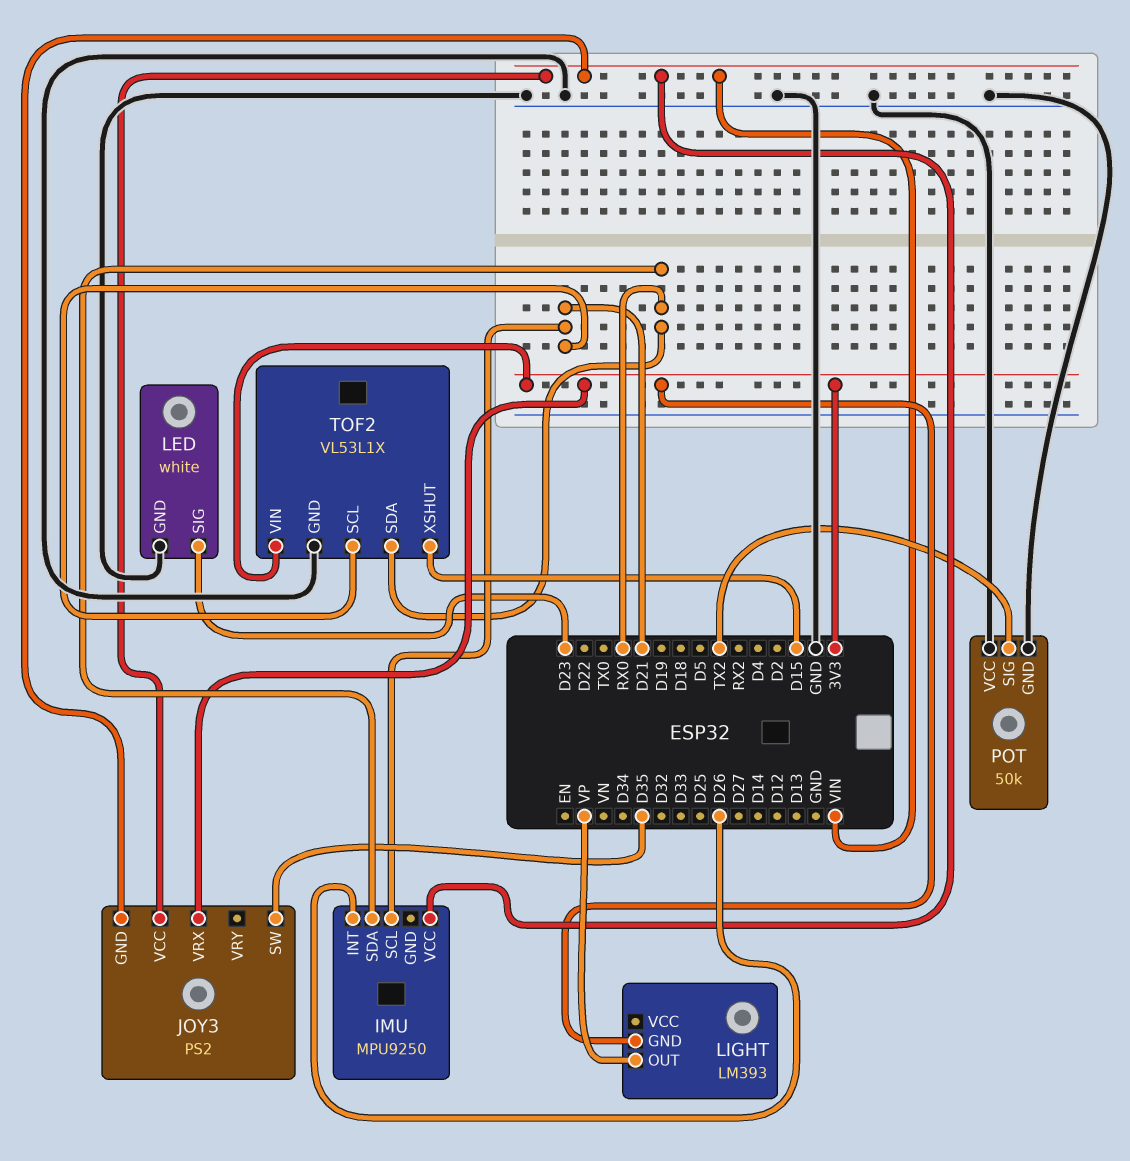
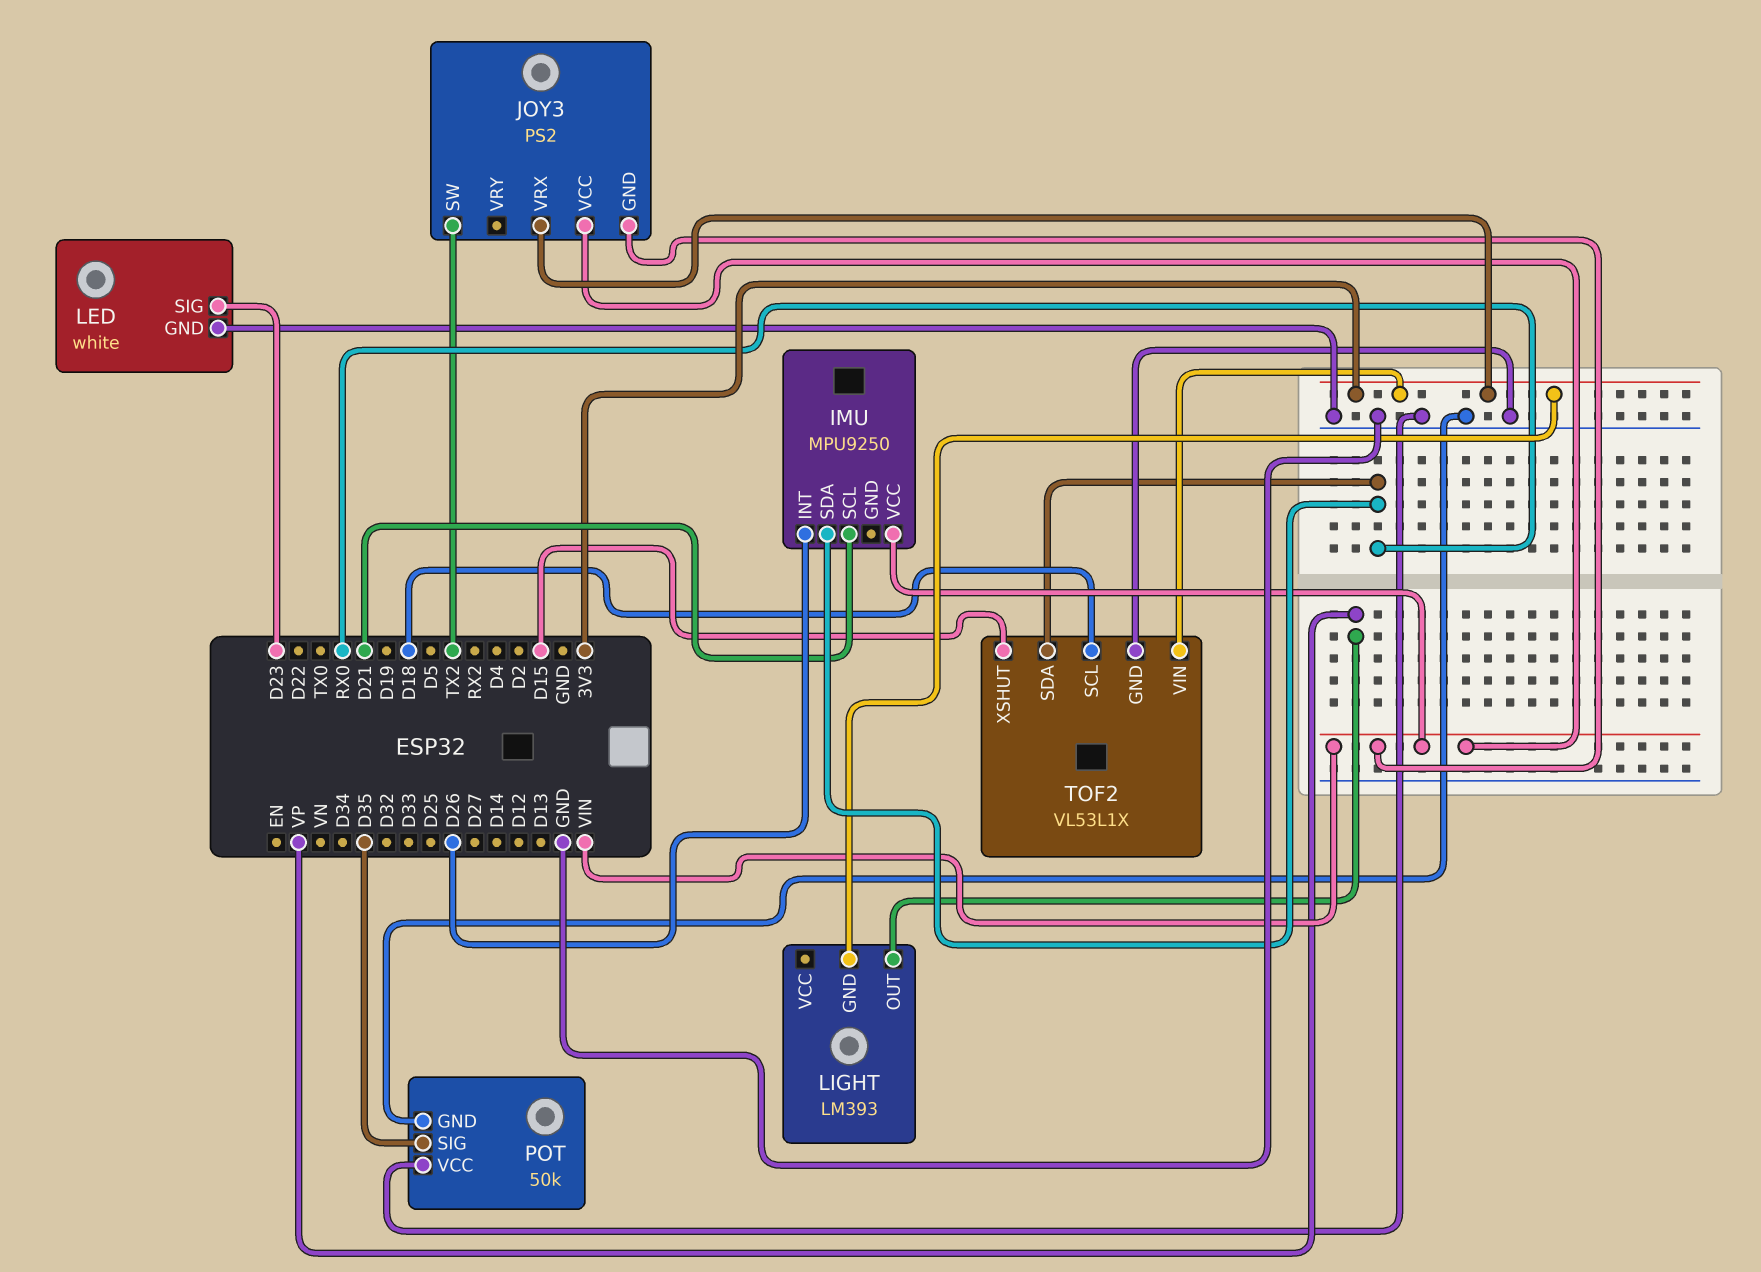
JOY3 pin SW: D35 -> TX2
POT pin SIG: TX2 -> D35
TOF2 pin SCL: D21 -> D18

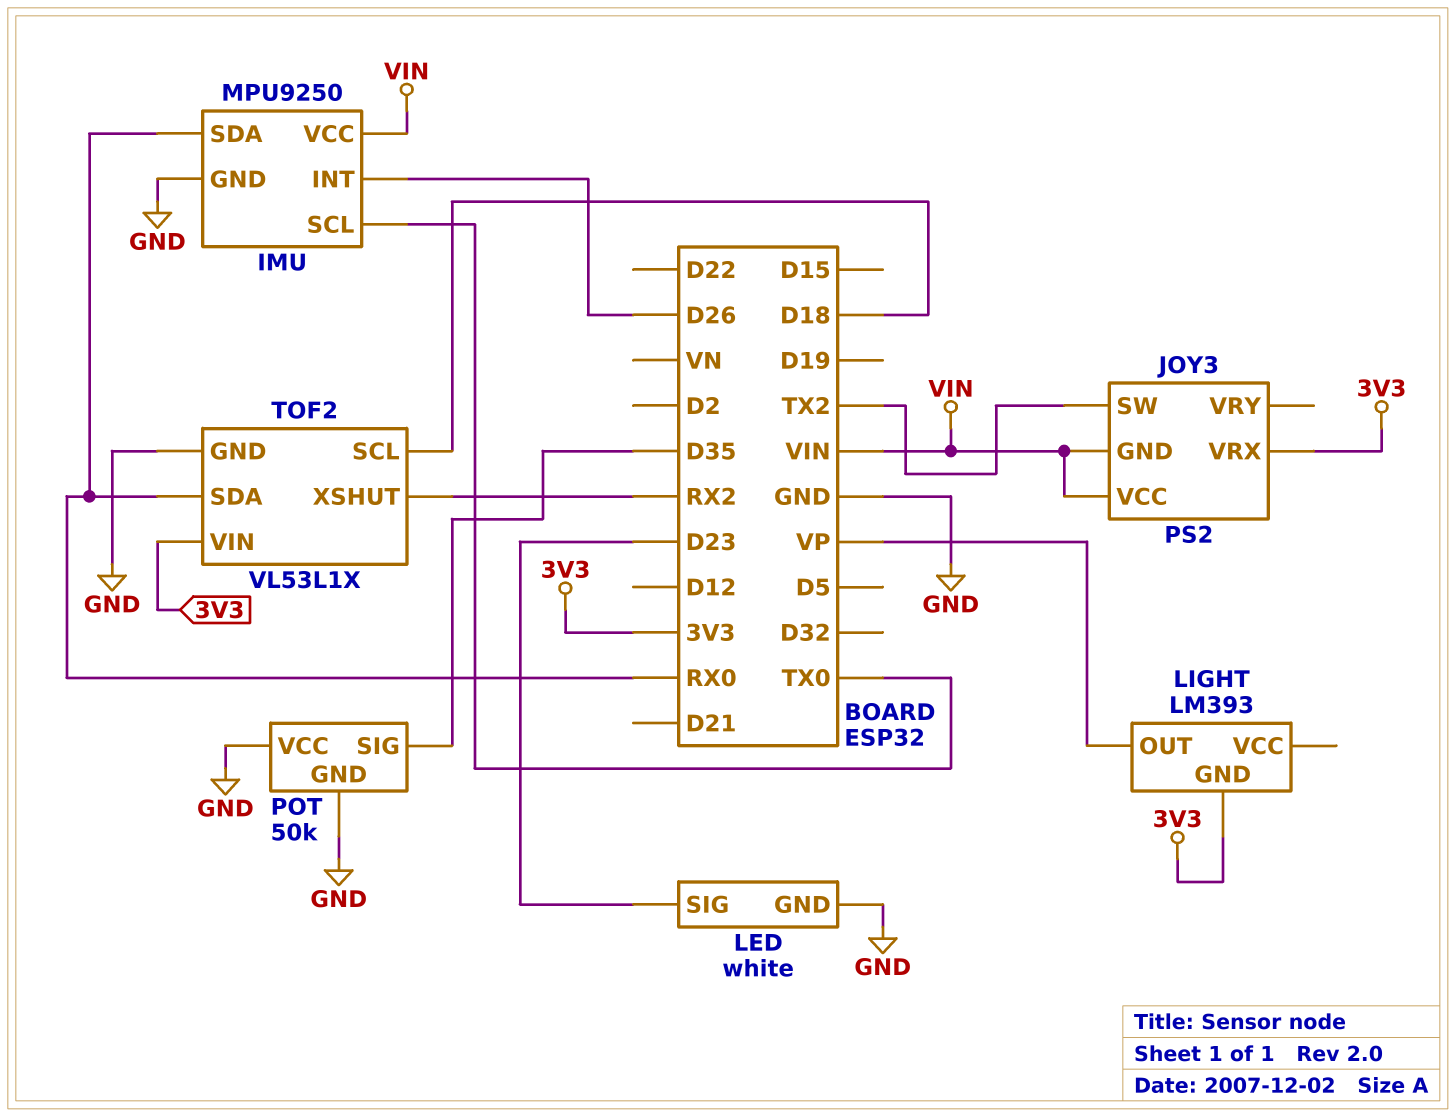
IMU pin GND: none -> GND
IMU pin SCL: D21 -> TX0
TOF2 pin XSHUT: D15 -> RX2

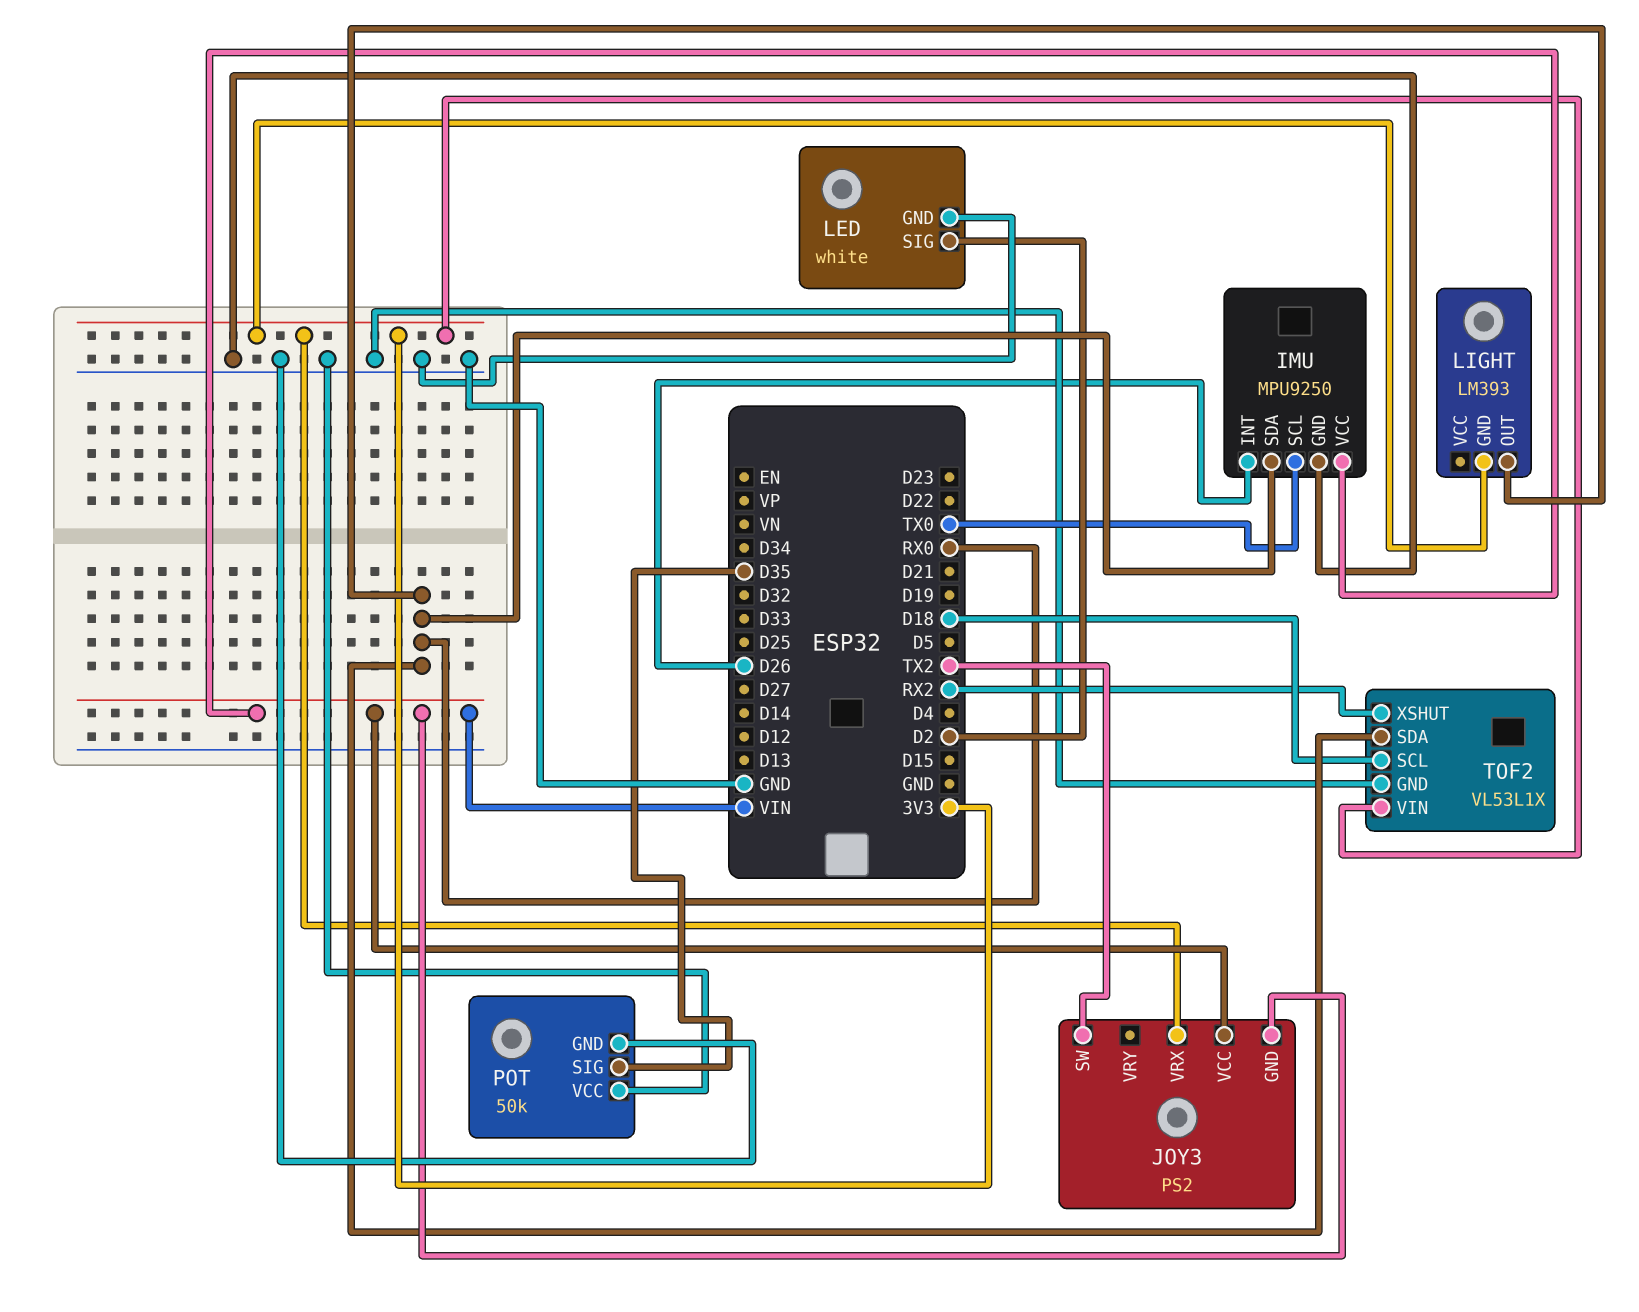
LED pin SIG: D23 -> D2
LIGHT pin OUT: VP -> RX0

